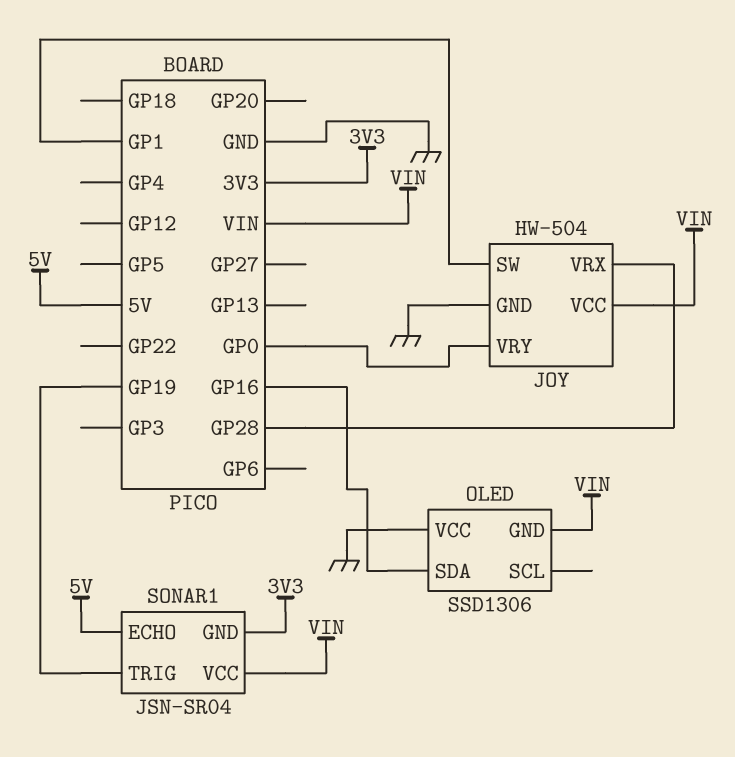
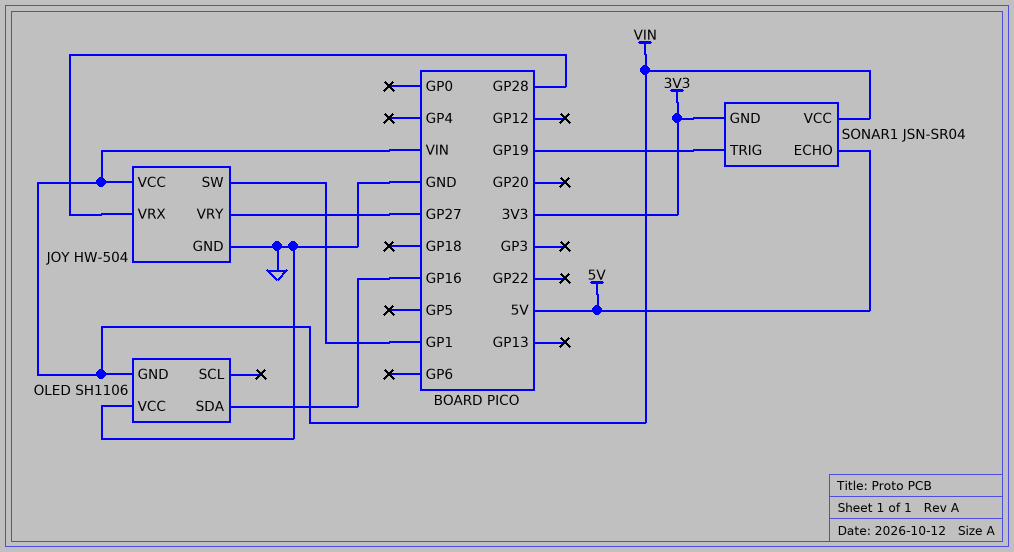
JOY pin VRY: GP0 -> GP27
OLED: SSD1306 -> SH1106

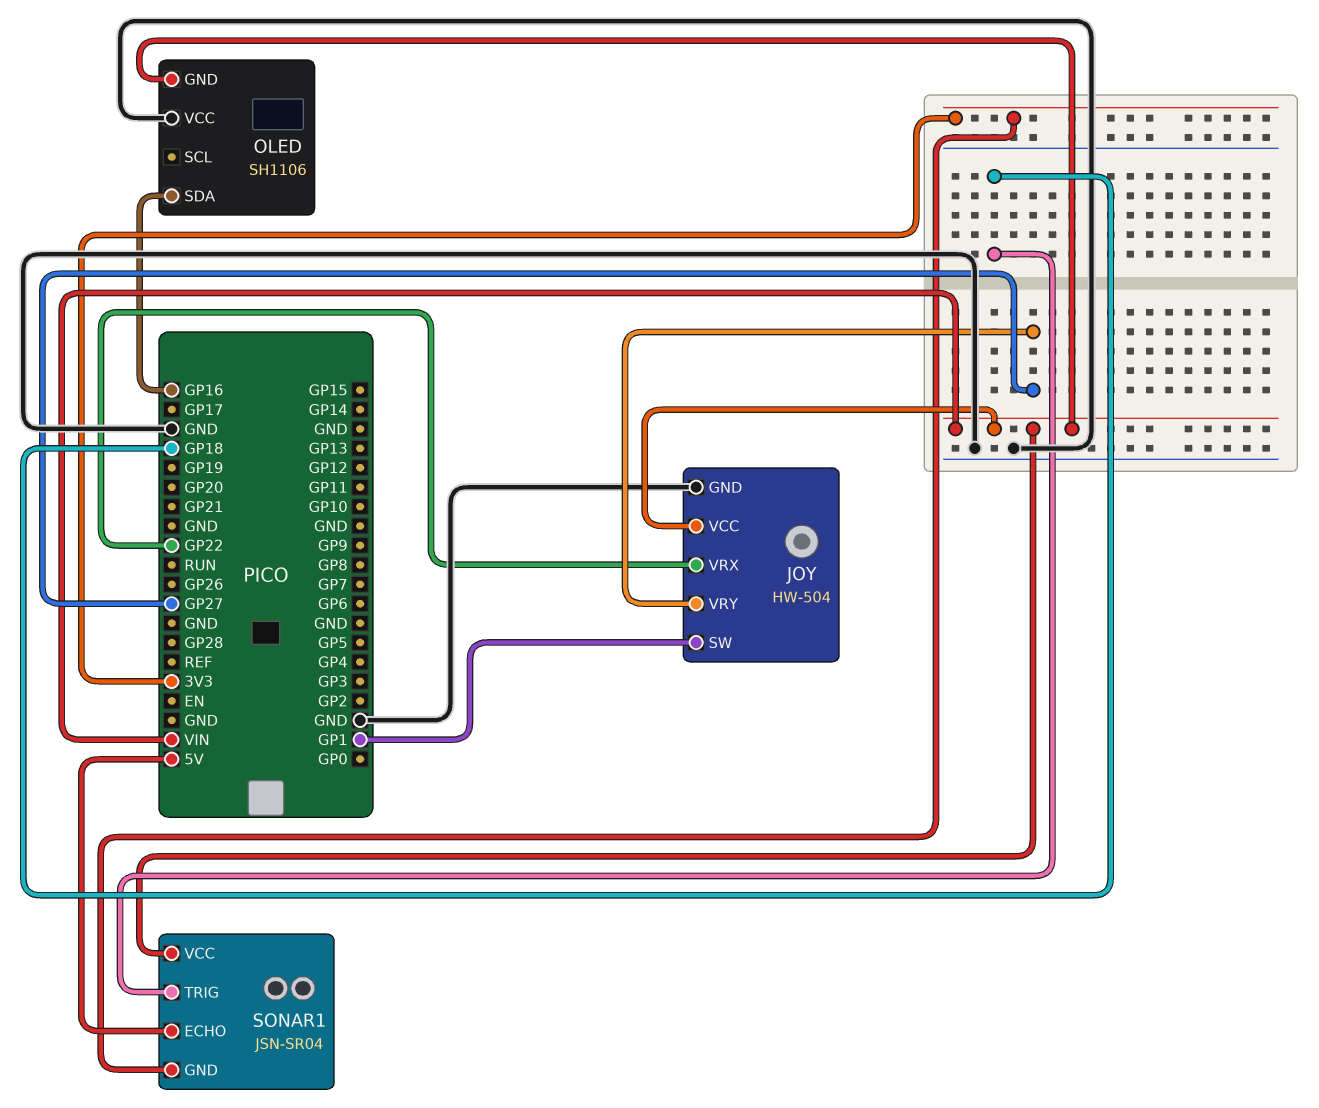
JOY pin VRX: GP28 -> GP22
SONAR1 pin TRIG: GP19 -> GP18

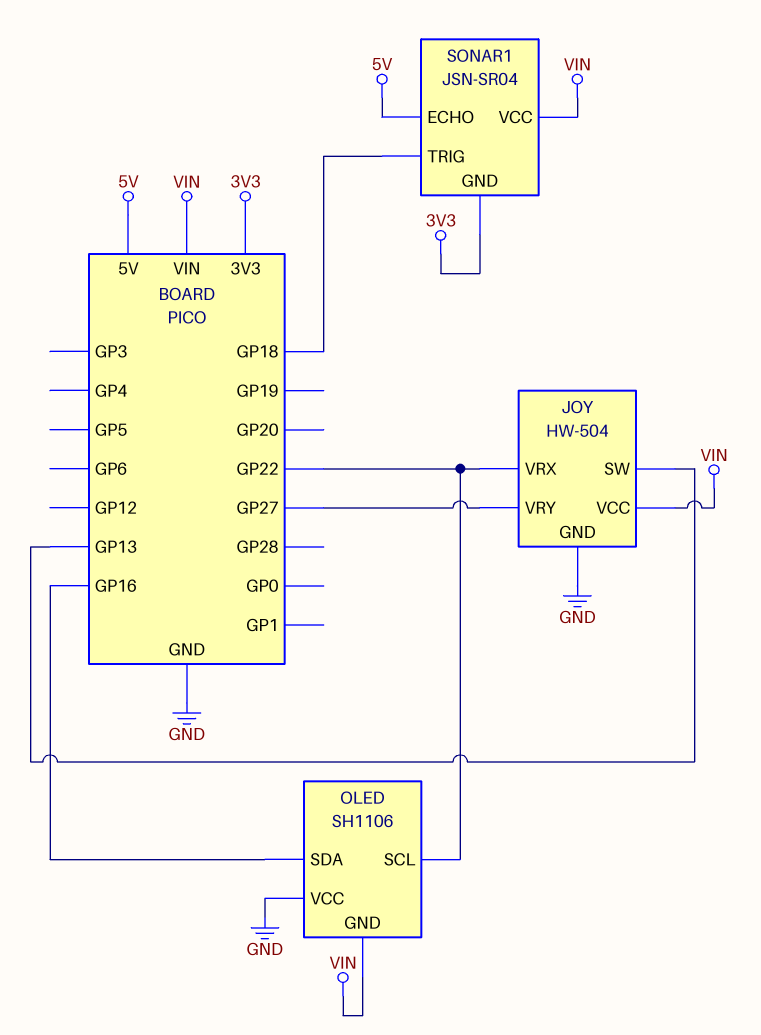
JOY pin SW: GP1 -> GP13
OLED pin SCL: none -> GP22

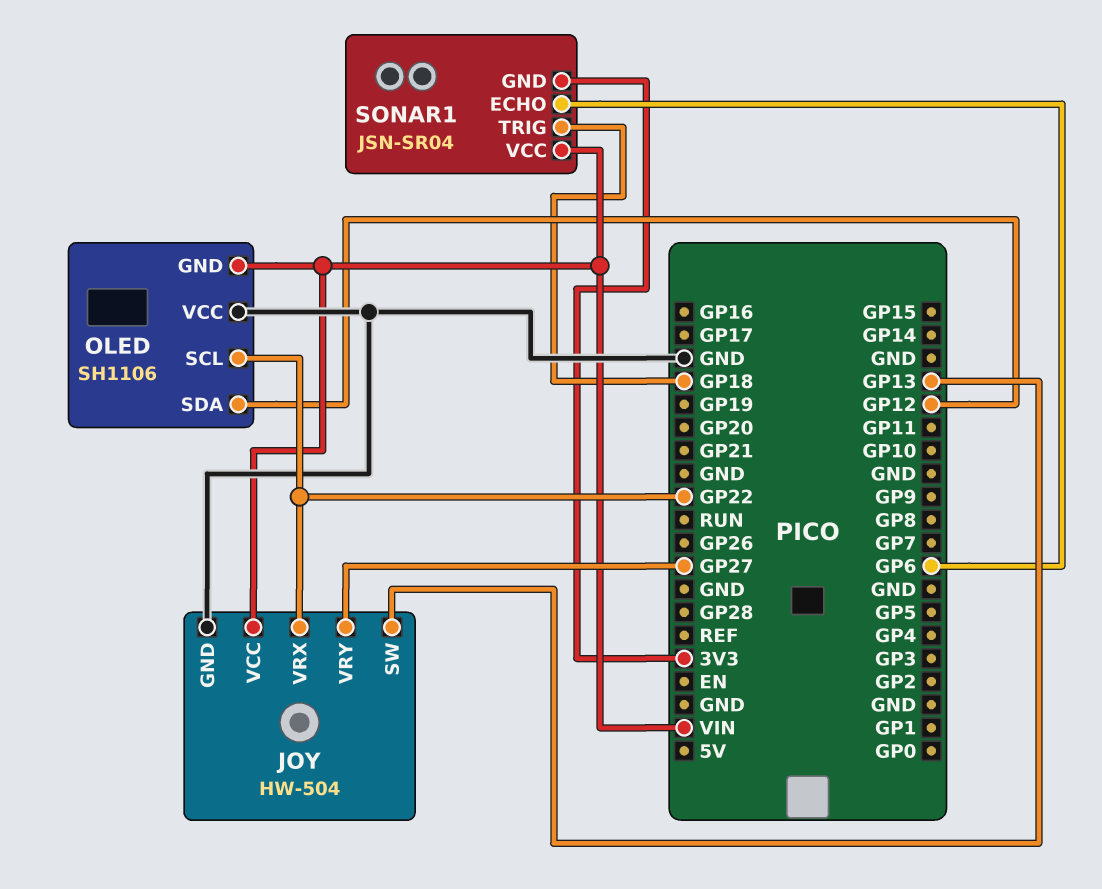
OLED pin SDA: GP16 -> GP12
SONAR1 pin ECHO: 5V -> GP6

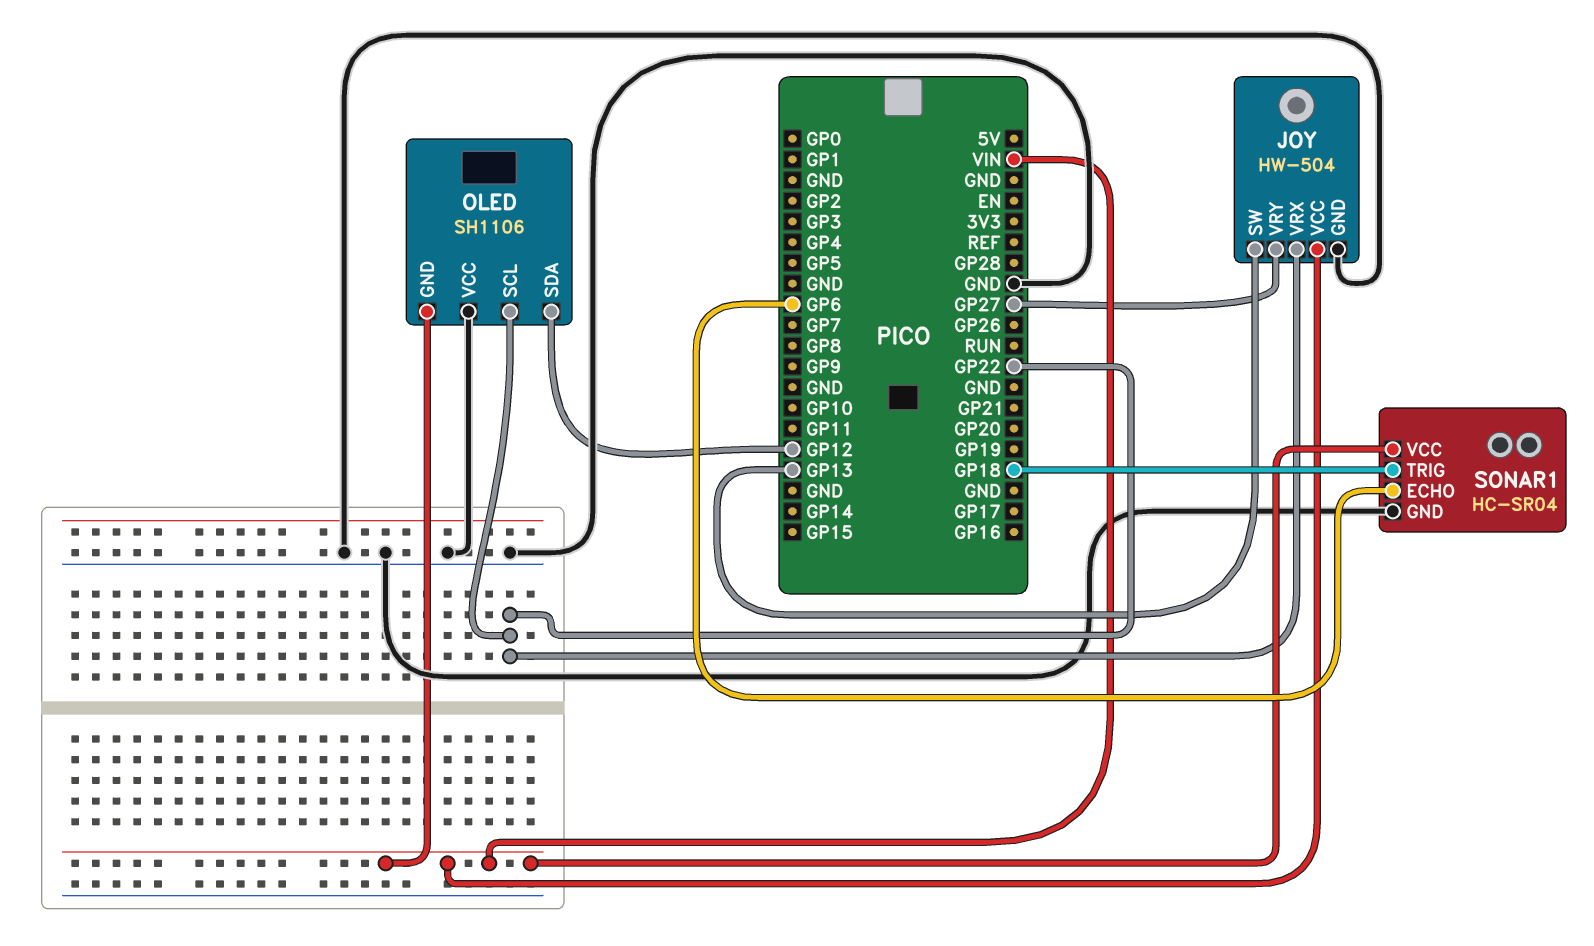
SONAR1: JSN-SR04 -> HC-SR04
SONAR1 pin GND: 3V3 -> GND

